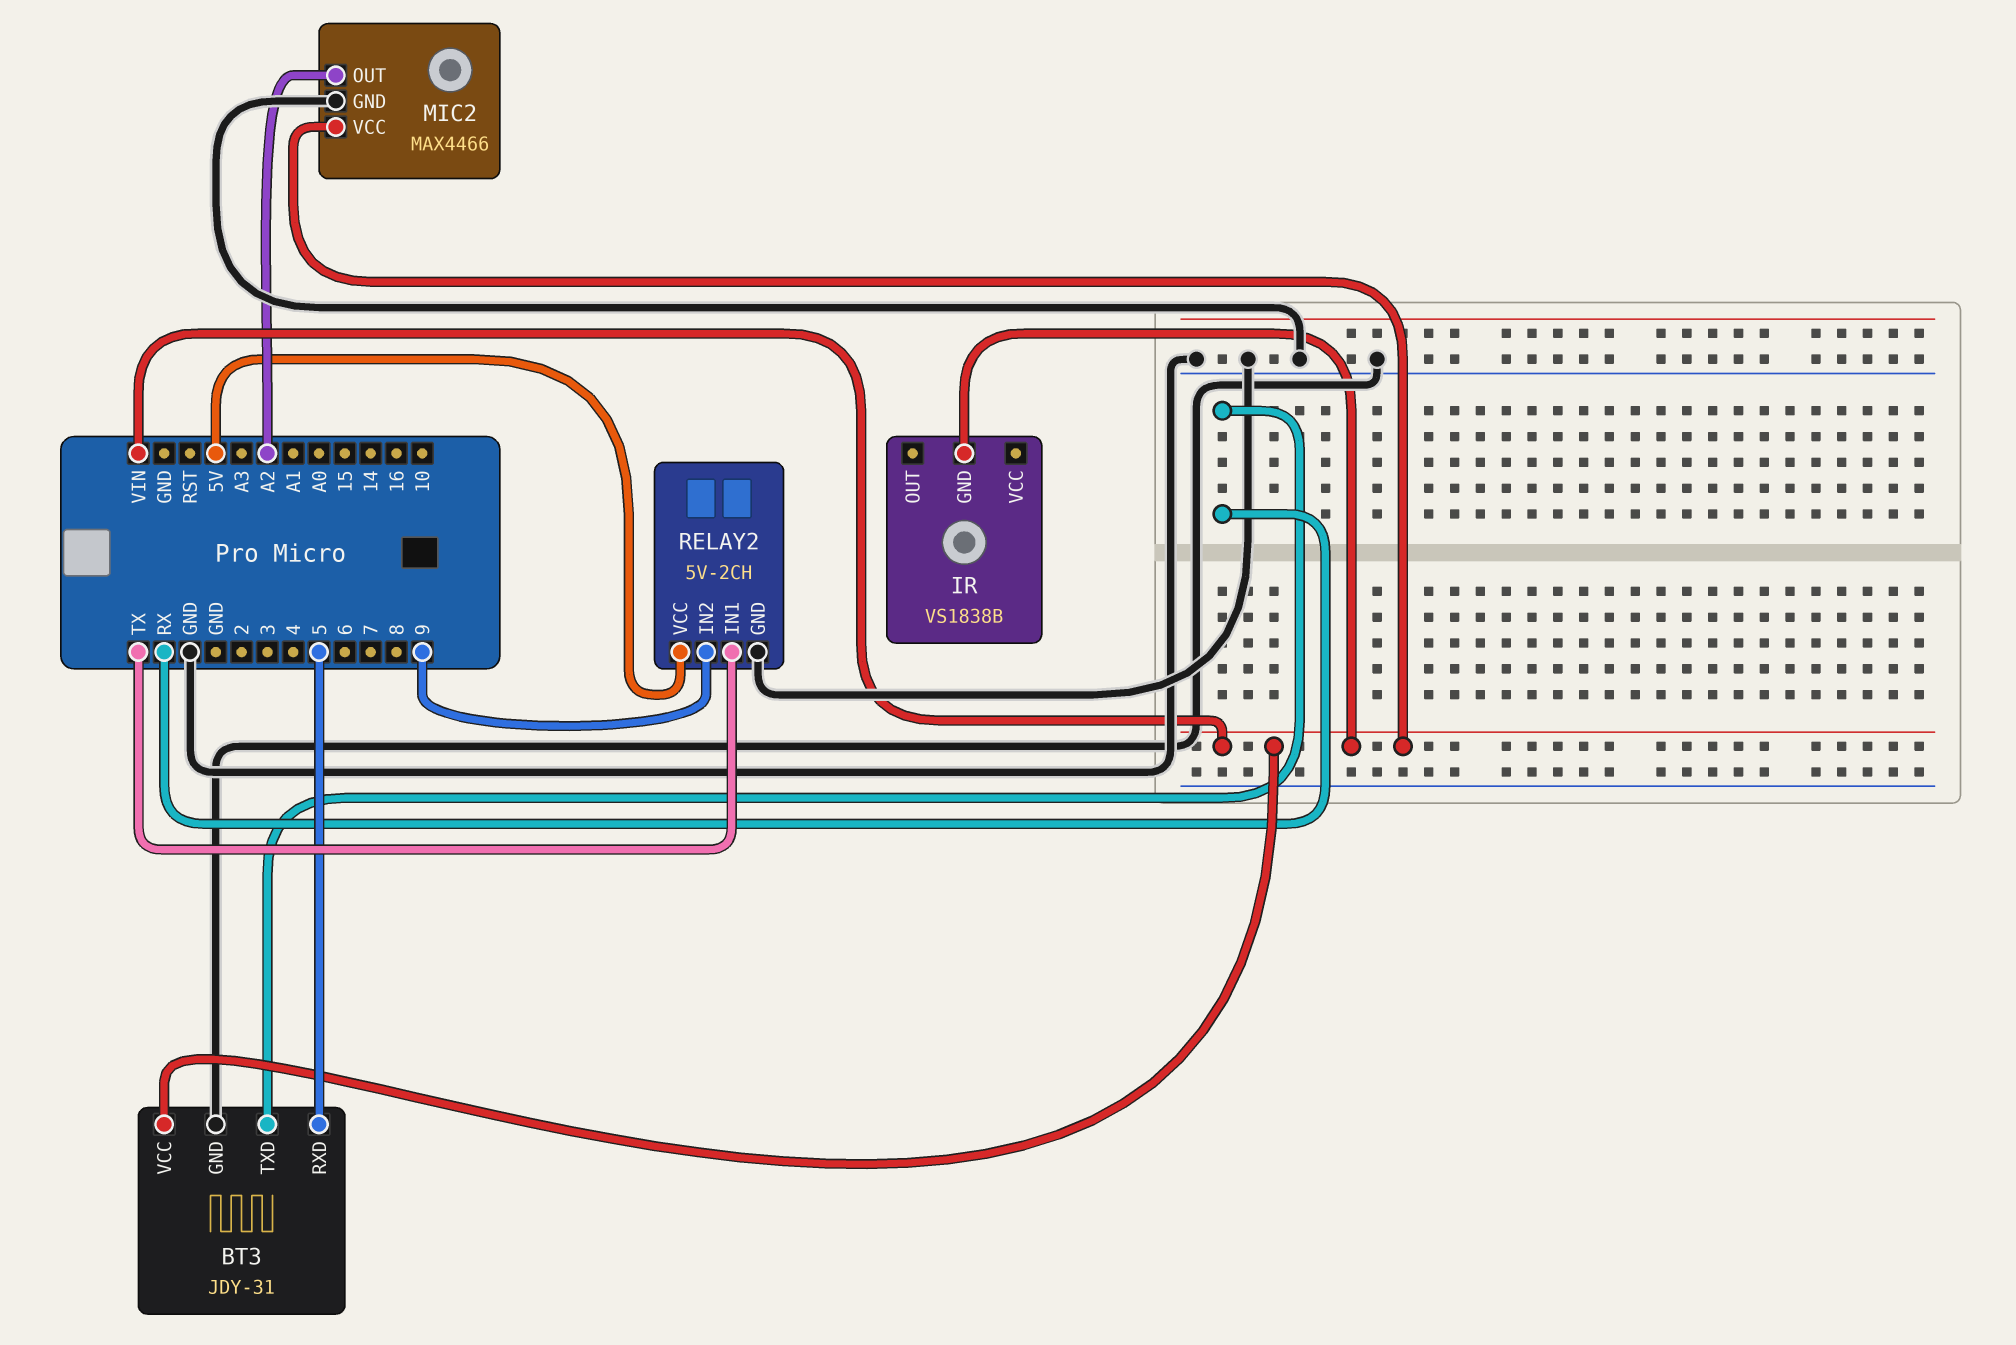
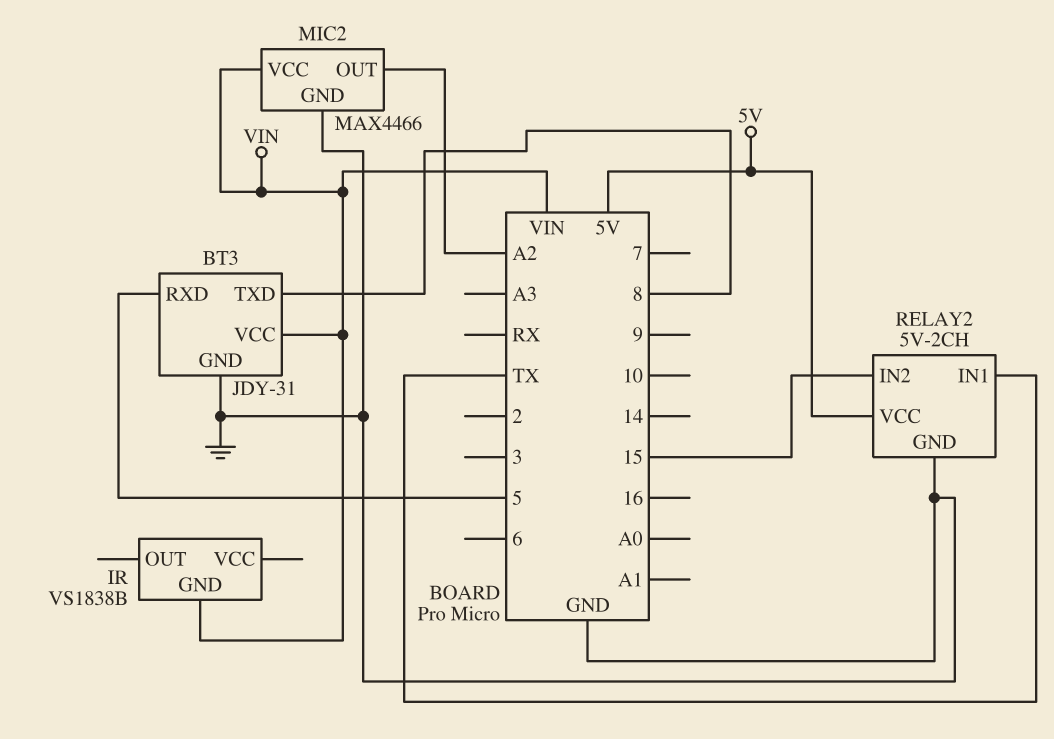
BT3 pin TXD: RX -> 8
RELAY2 pin IN2: 9 -> 15

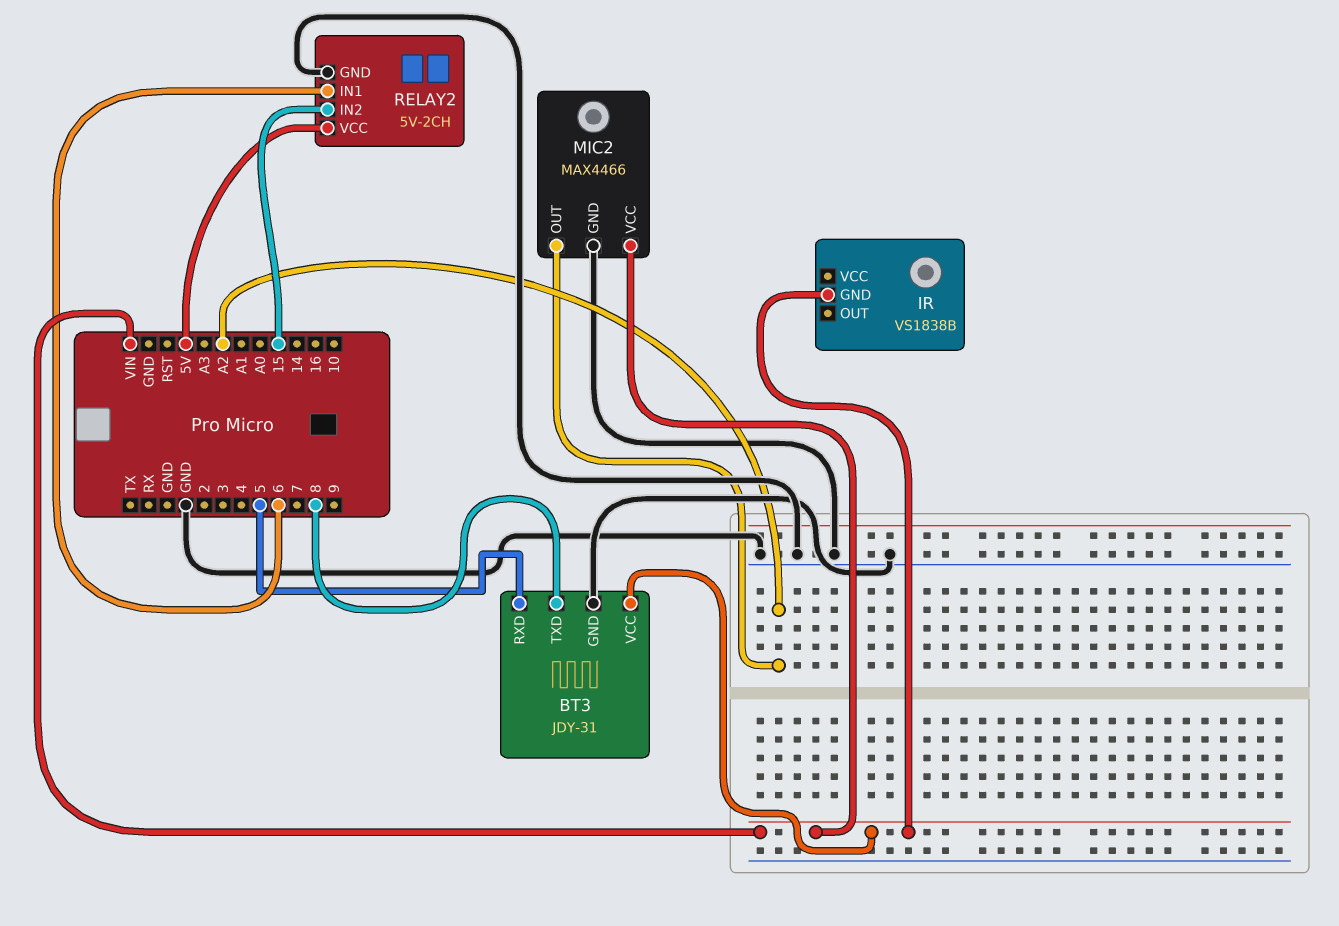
RELAY2 pin IN1: TX -> 6

